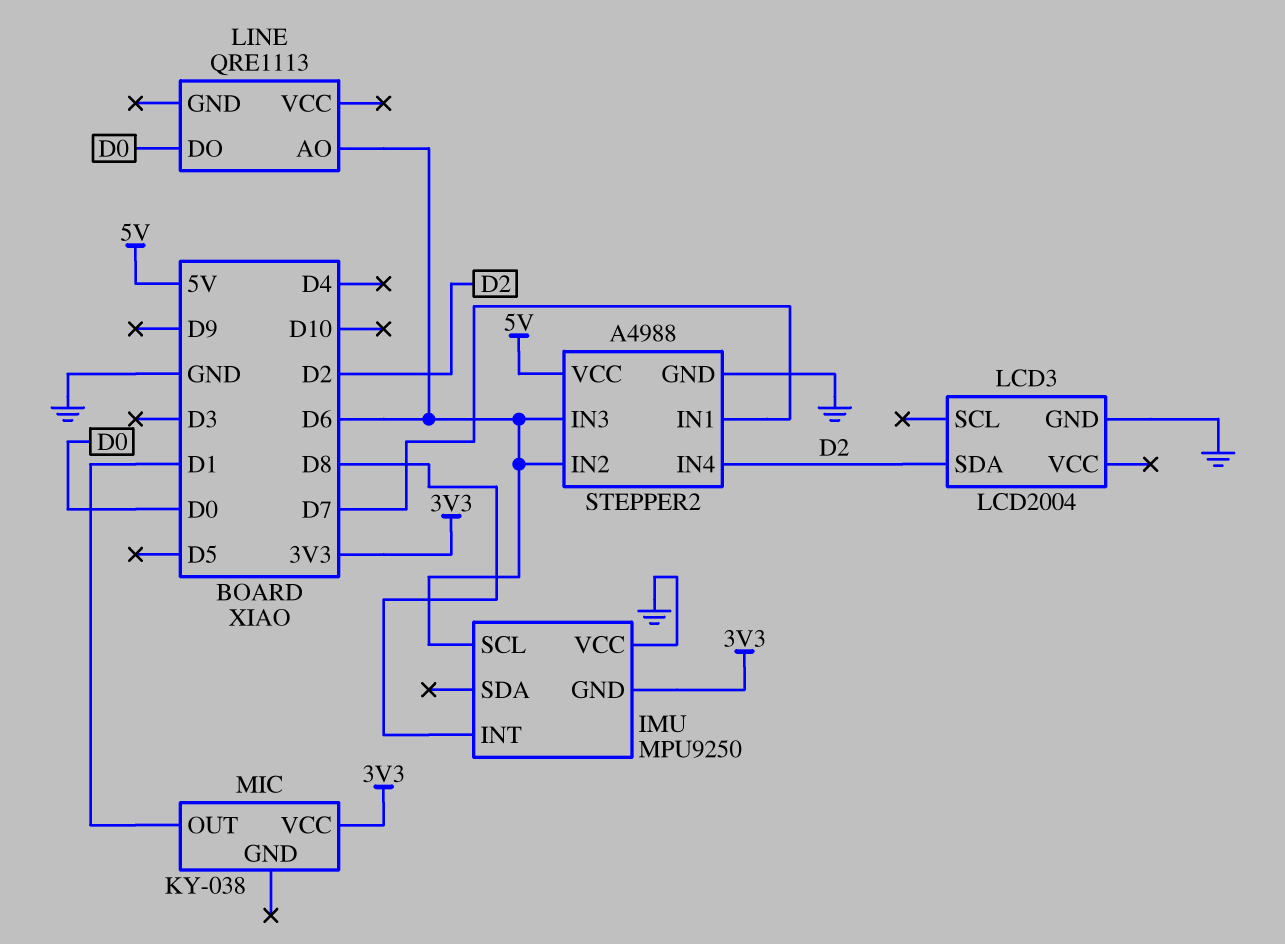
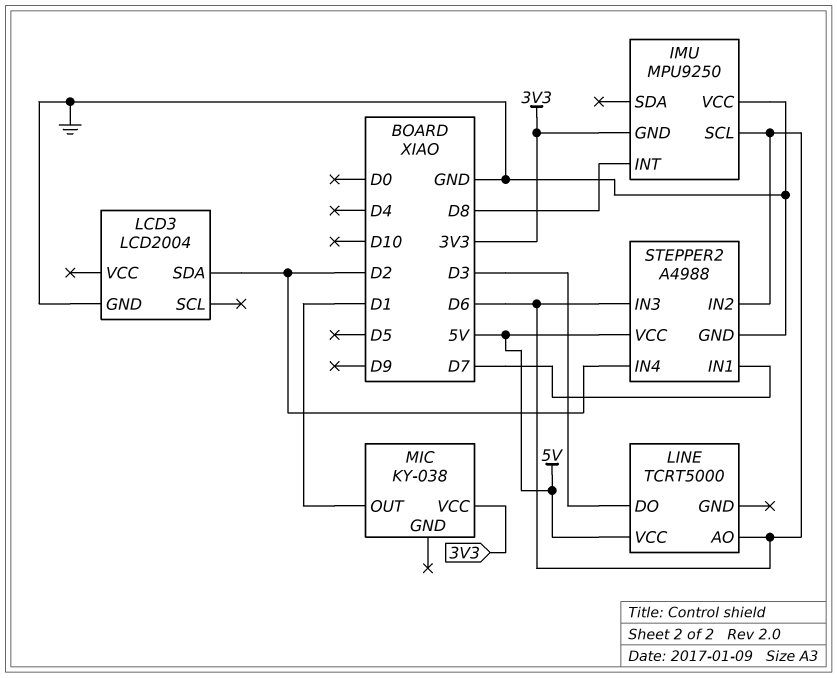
LINE: QRE1113 -> TCRT5000
LINE pin DO: D0 -> D3
LINE pin VCC: none -> 5V

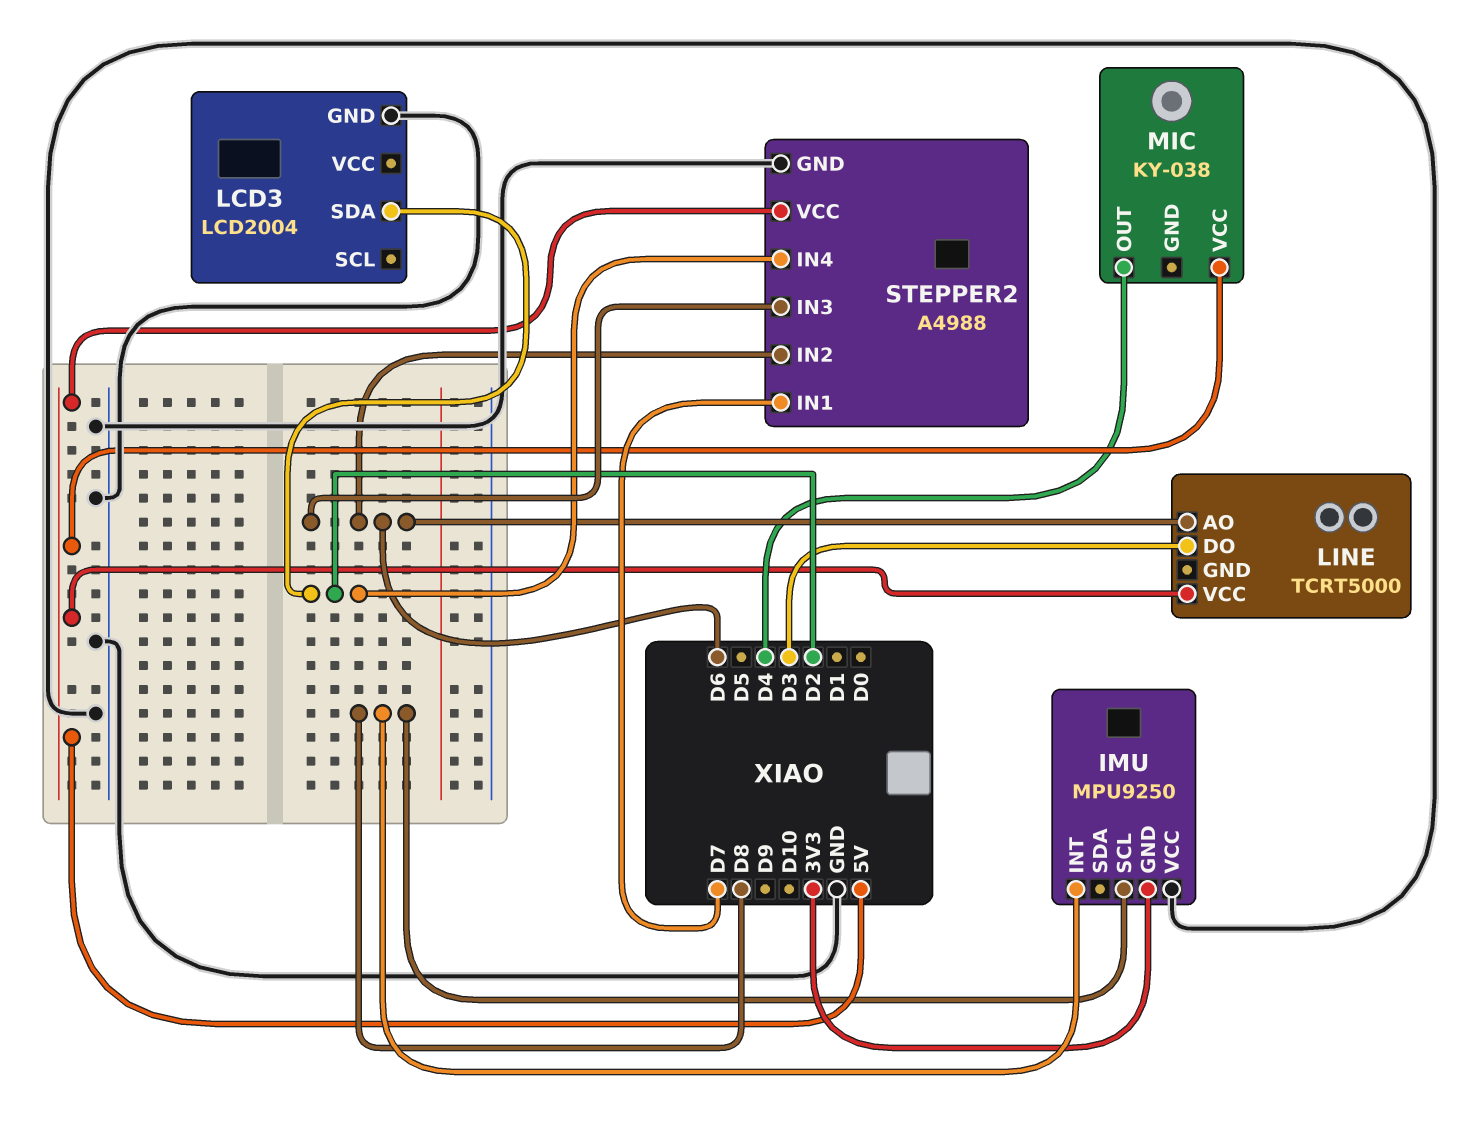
IMU pin SCL: D6 -> D8
MIC pin OUT: D1 -> D4
MIC pin VCC: 3V3 -> 5V

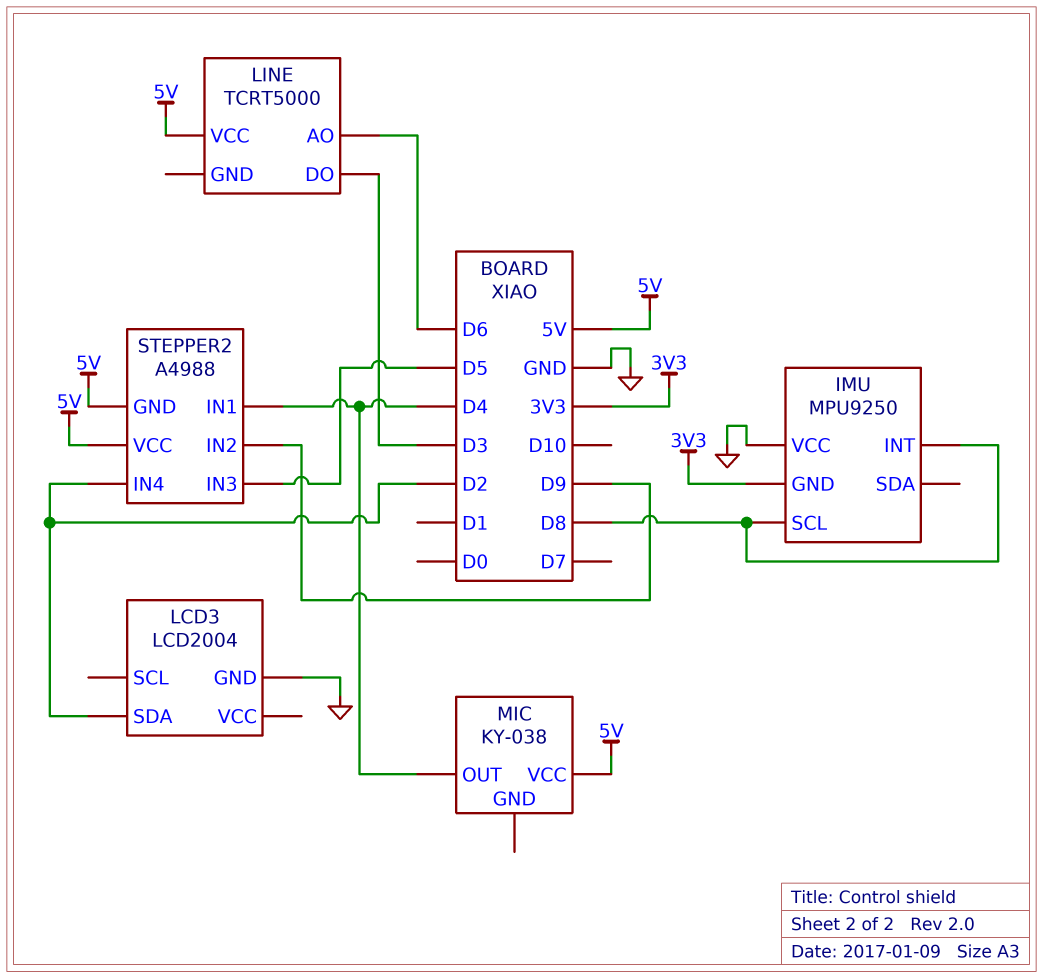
STEPPER2 pin GND: GND -> 5V
STEPPER2 pin IN1: D7 -> D4
STEPPER2 pin IN2: D6 -> D9
STEPPER2 pin IN3: D6 -> D5

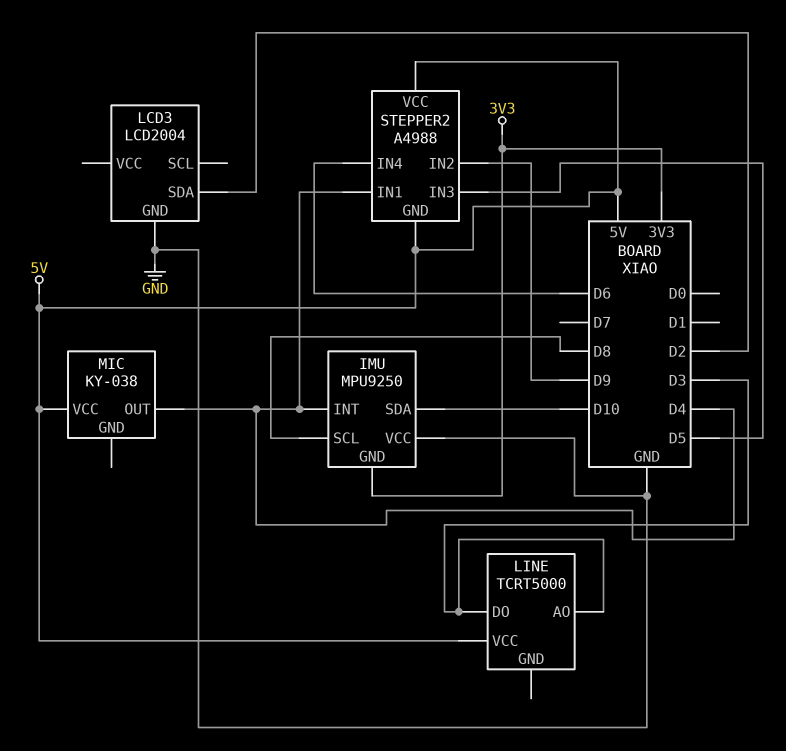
IMU pin INT: D8 -> D4
IMU pin SDA: none -> D10
LINE pin AO: D6 -> D3
STEPPER2 pin IN4: D2 -> D6

